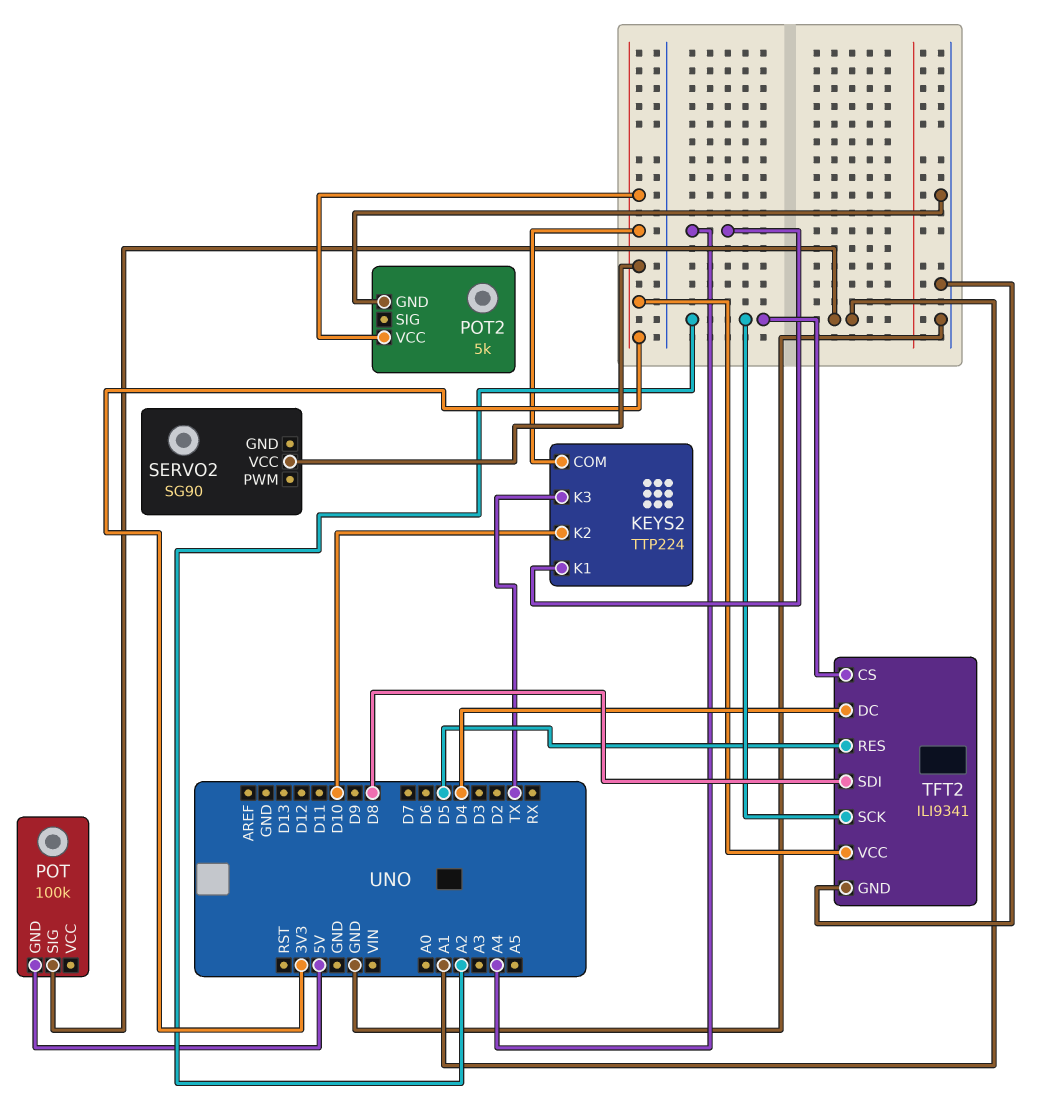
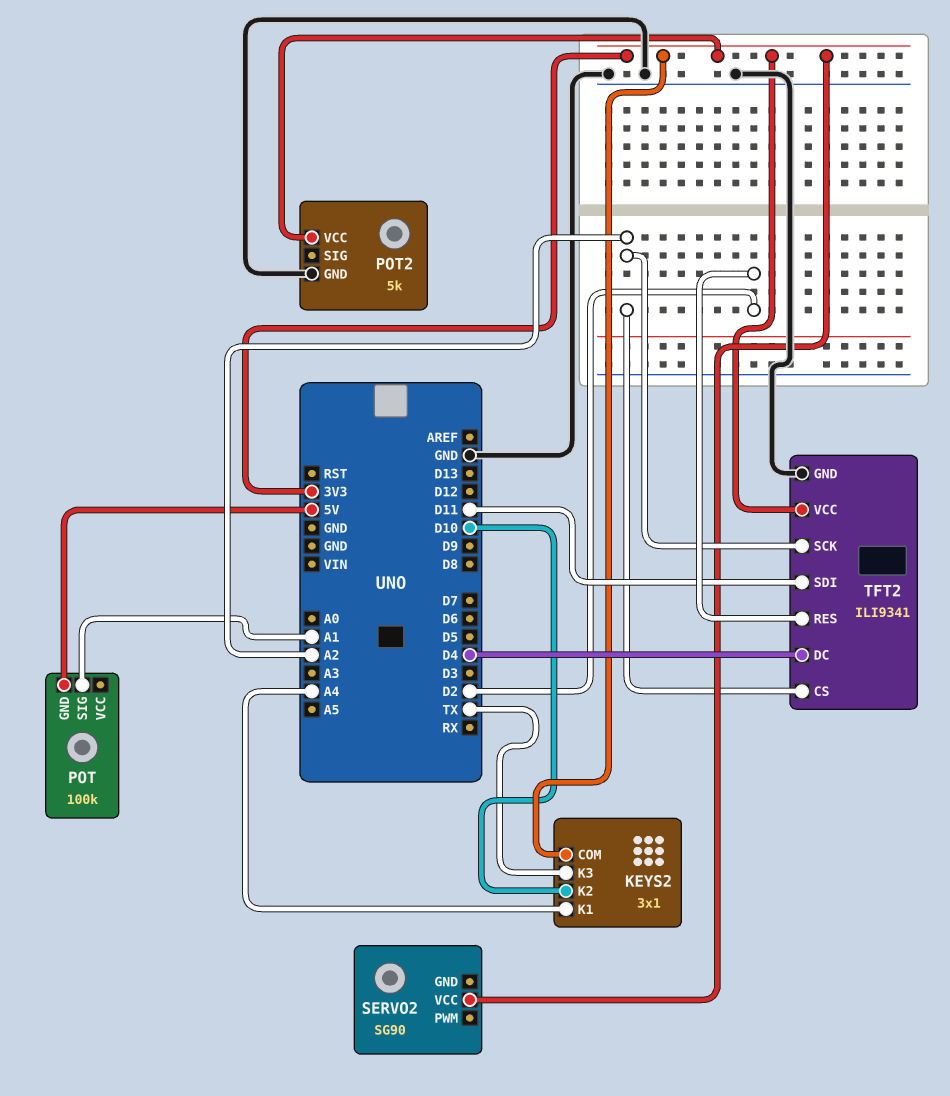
KEYS2: TTP224 -> 3x1
TFT2 pin RES: D5 -> D2
TFT2 pin SDI: D8 -> D11

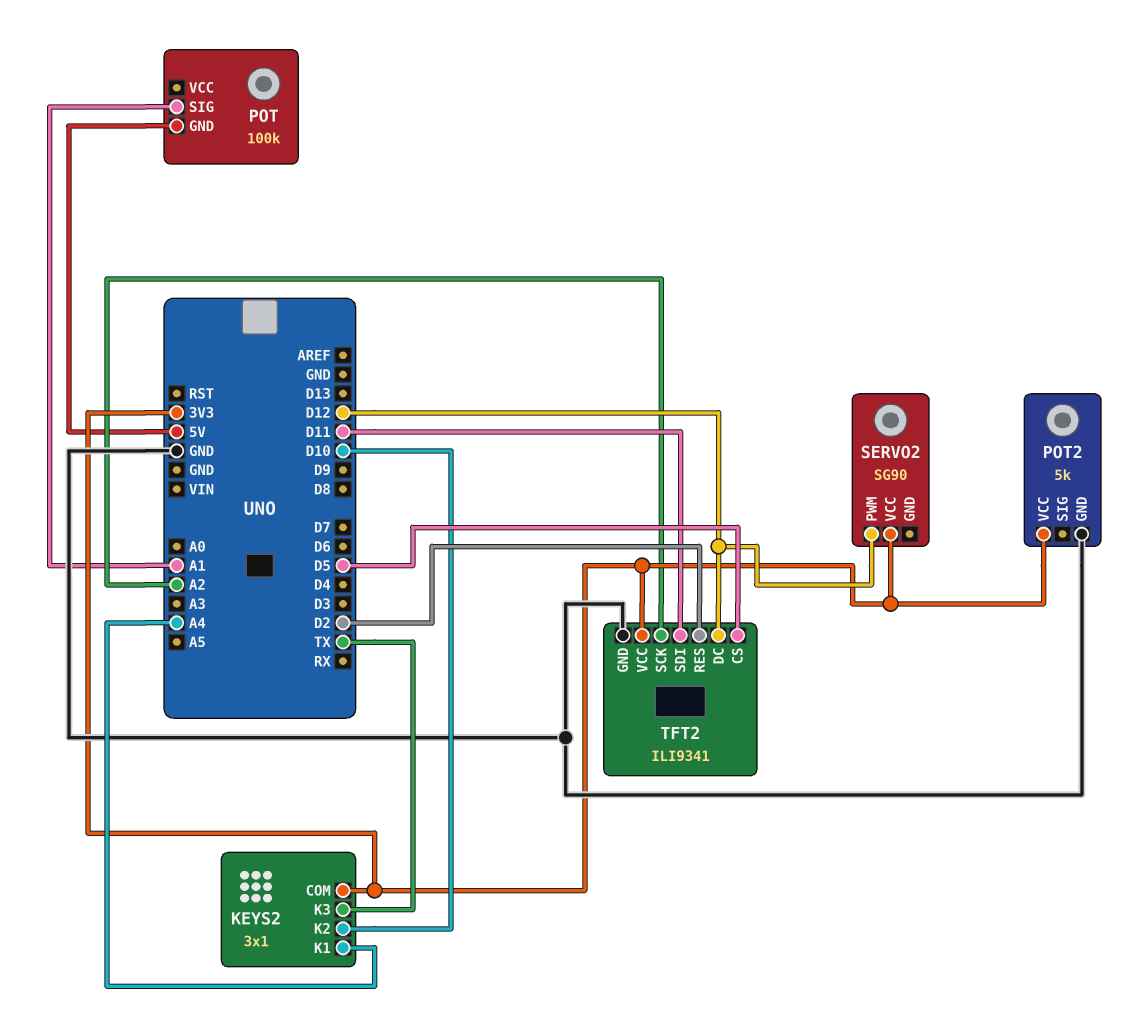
SERVO2 pin PWM: none -> D12
TFT2 pin CS: A2 -> D5
TFT2 pin DC: D4 -> D12

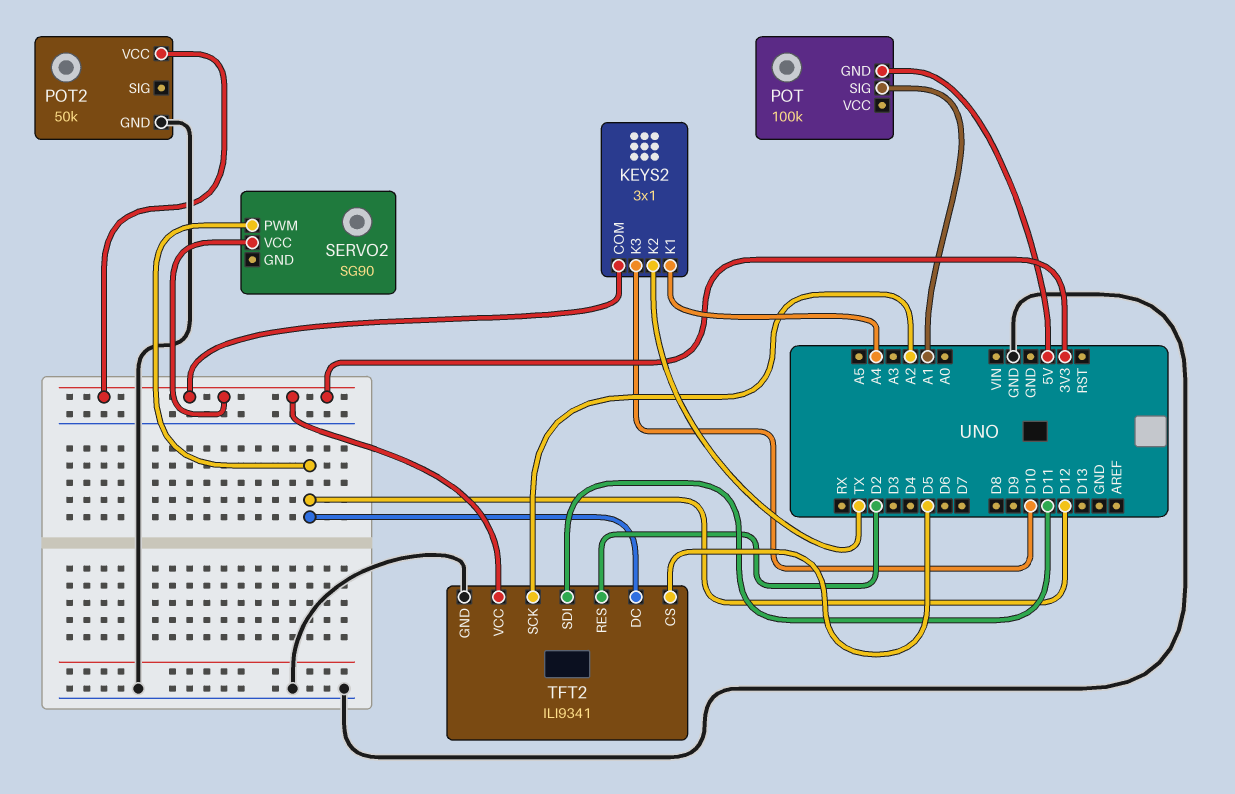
KEYS2 pin K2: D10 -> TX
KEYS2 pin K3: TX -> D10
POT2: 5k -> 50k

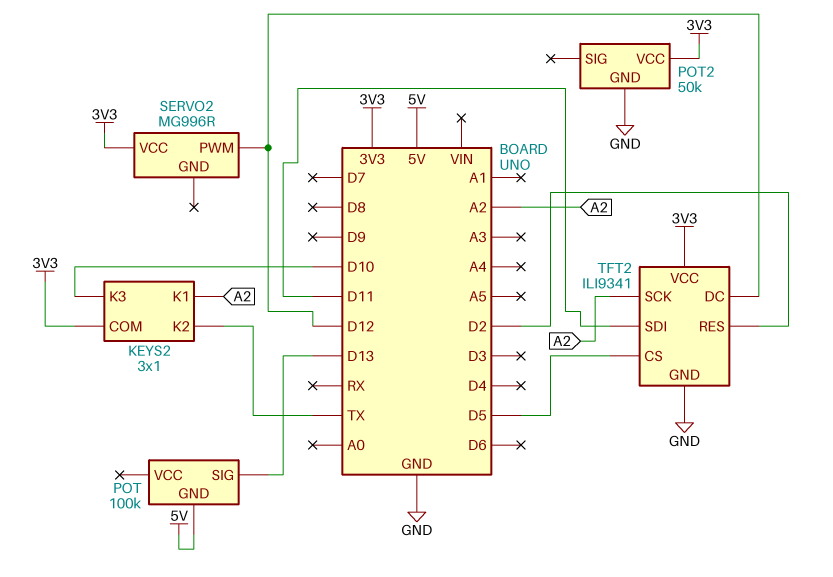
KEYS2 pin K1: A4 -> A2
POT pin SIG: A1 -> D13
SERVO2: SG90 -> MG996R

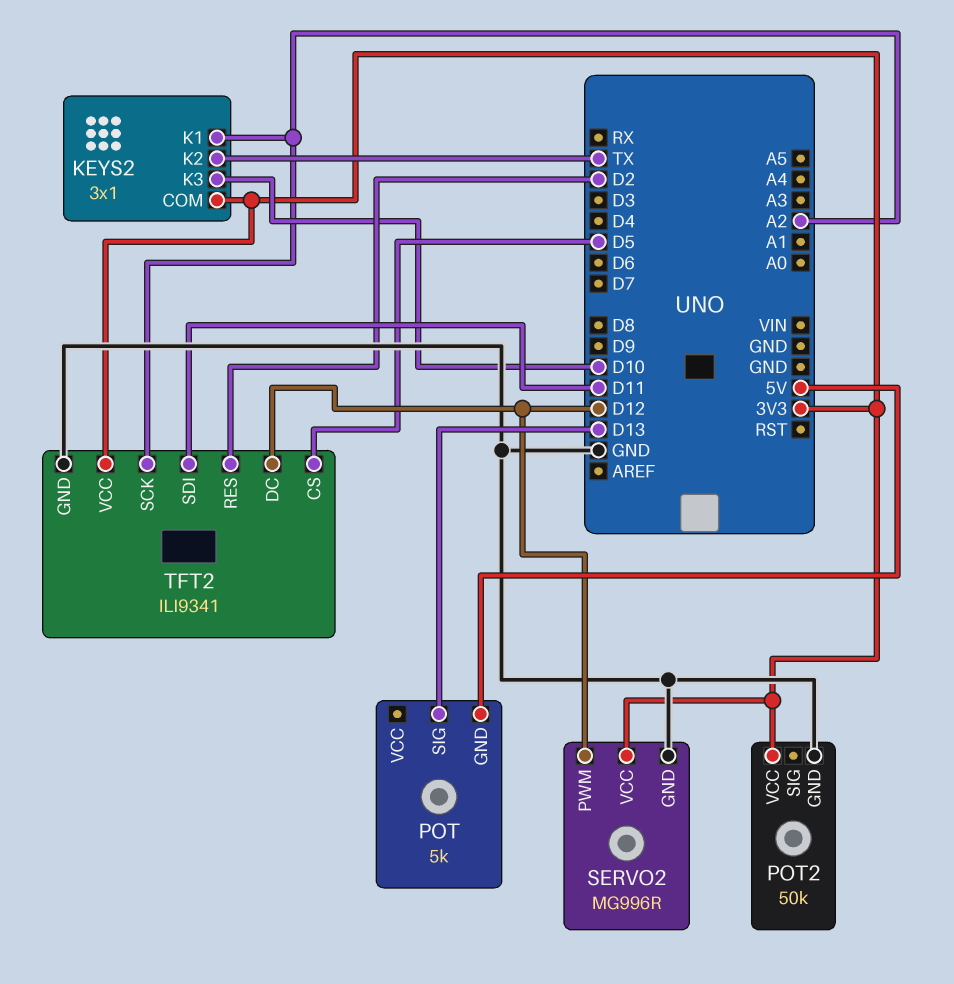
POT: 100k -> 5k
SERVO2 pin GND: none -> GND

